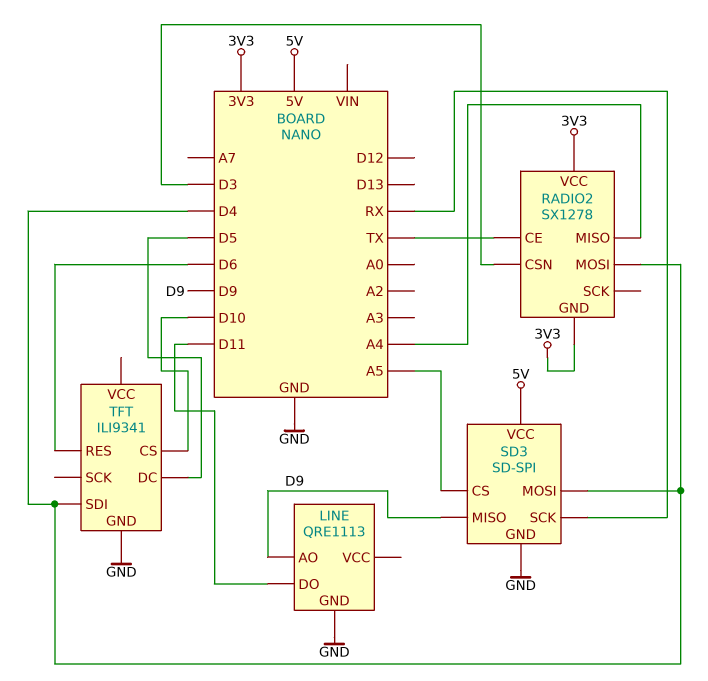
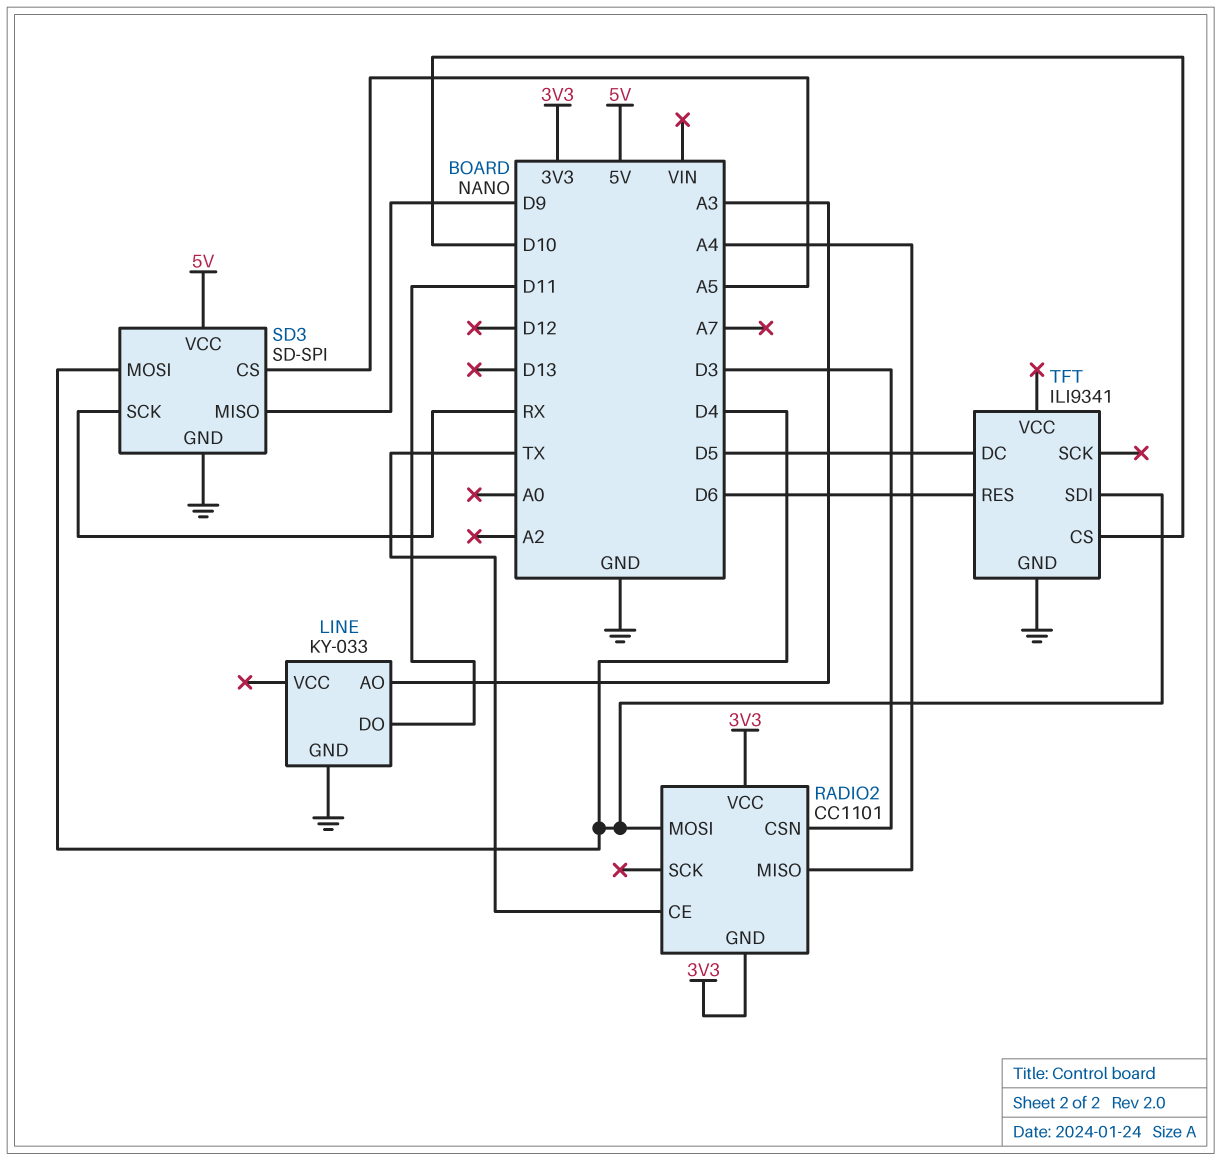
LINE: QRE1113 -> KY-033
LINE pin AO: D9 -> A3
RADIO2: SX1278 -> CC1101

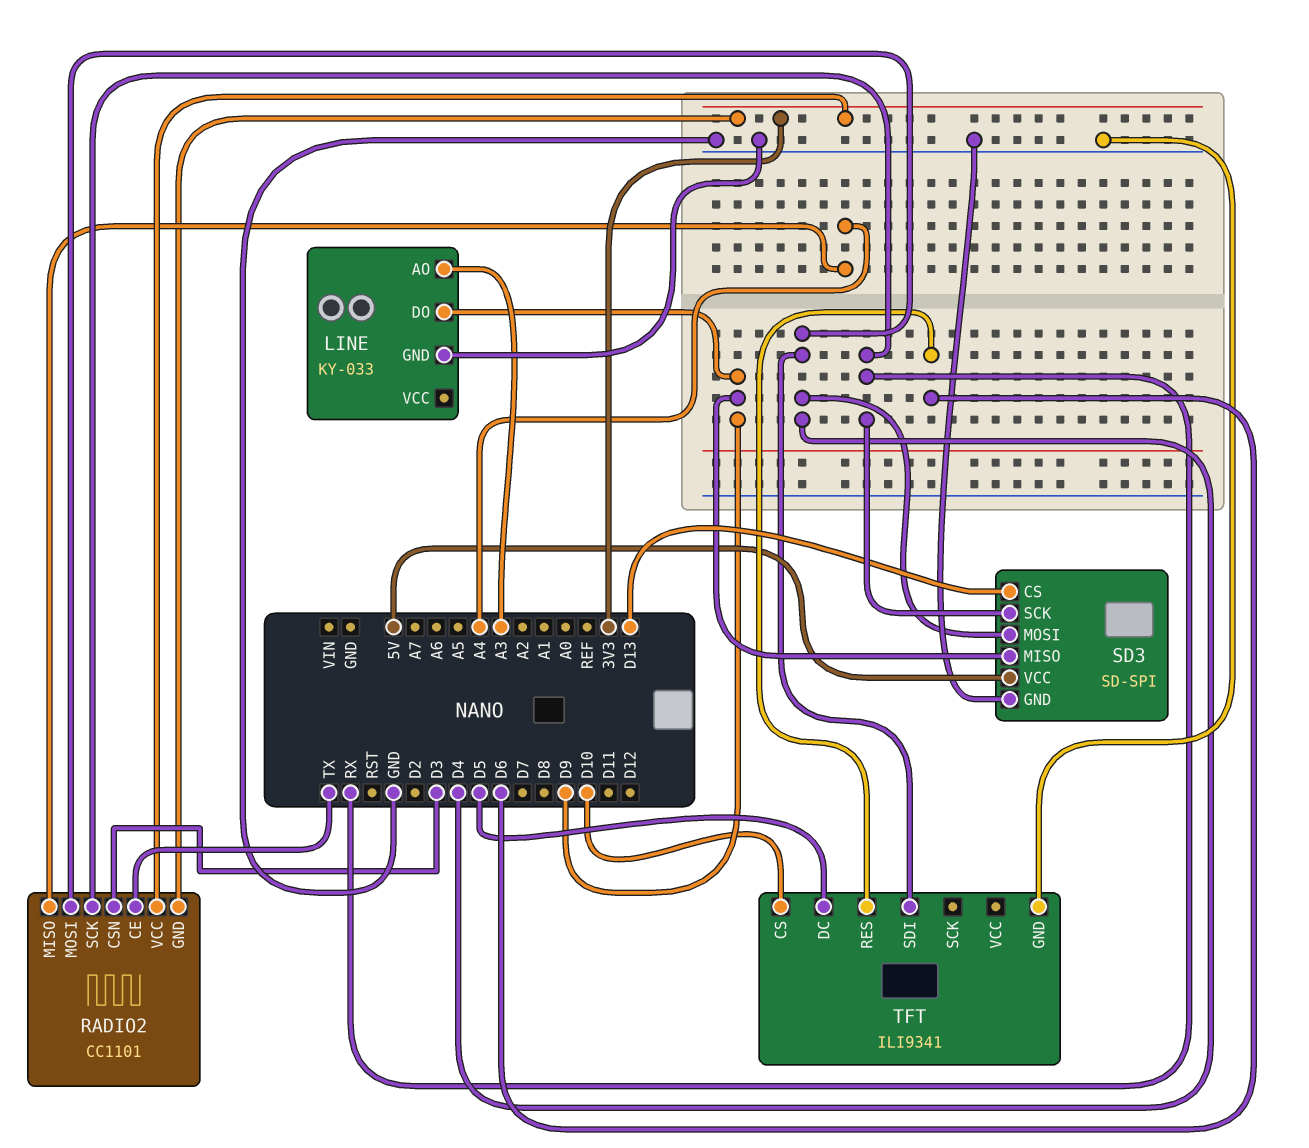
LINE pin DO: D11 -> D9
RADIO2 pin SCK: none -> RX
SD3 pin CS: A5 -> D13

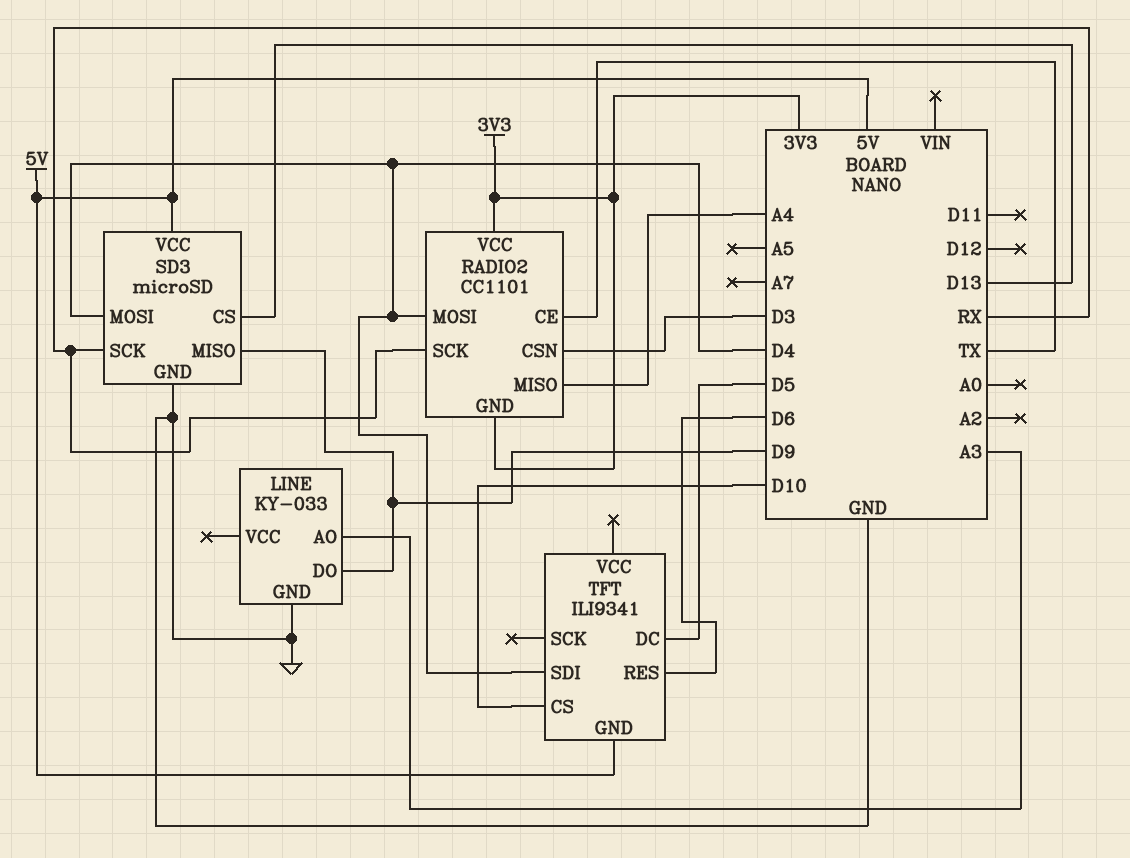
SD3: SD-SPI -> microSD
TFT pin GND: GND -> 5V

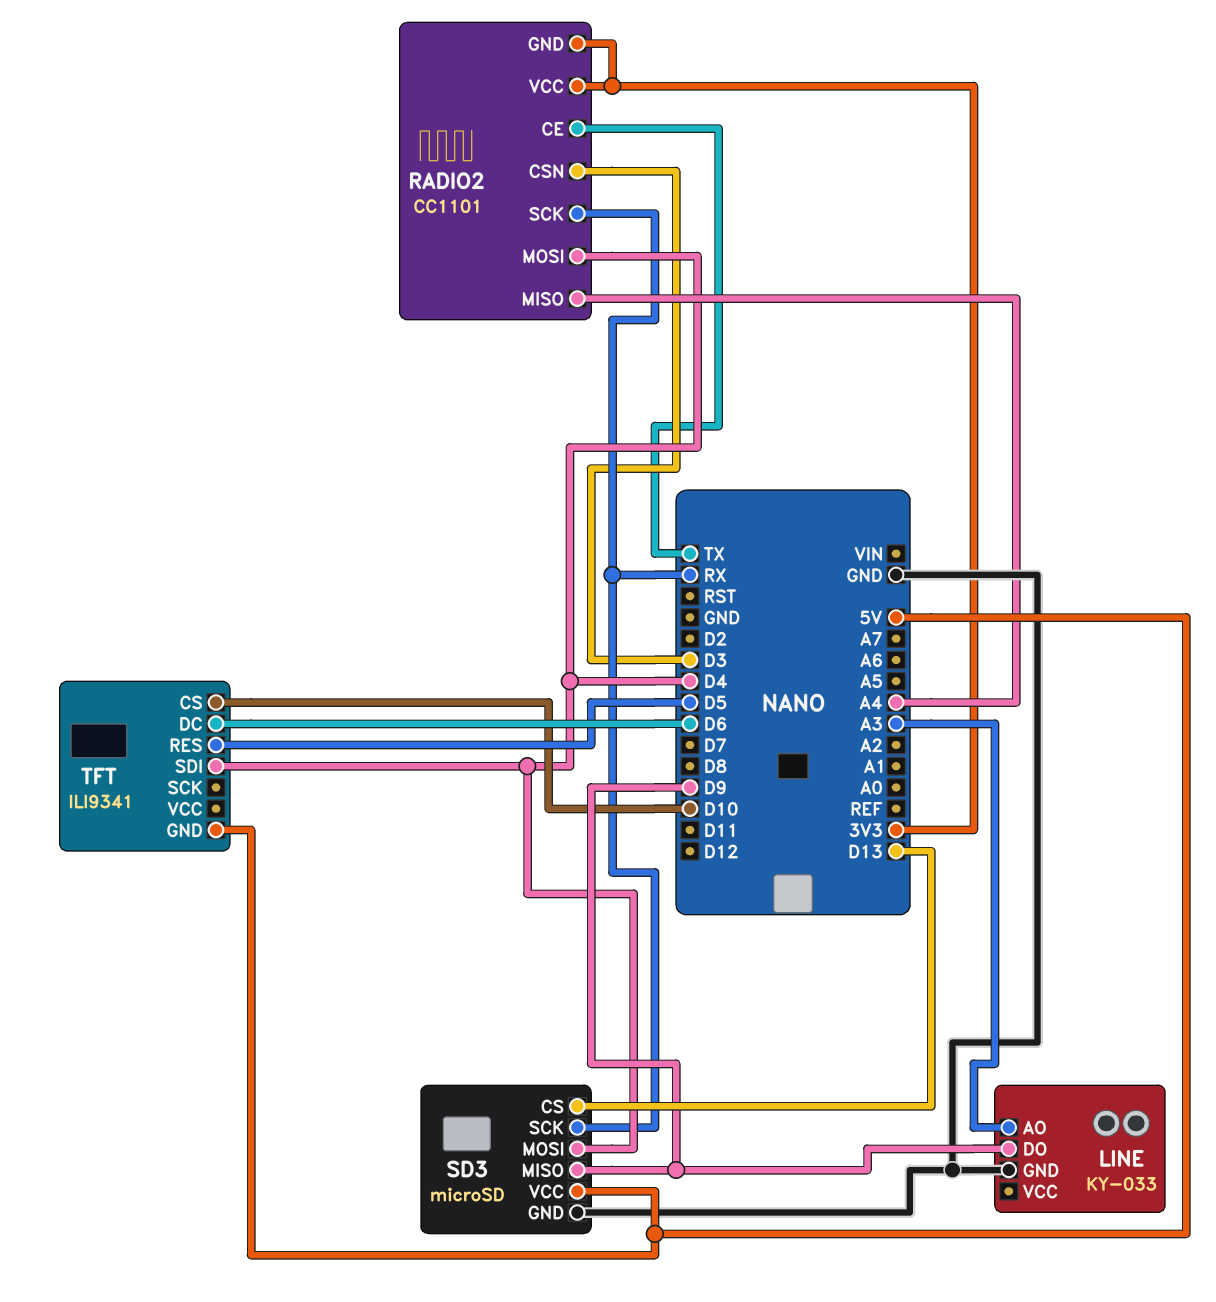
TFT pin DC: D5 -> D6
TFT pin RES: D6 -> D5

